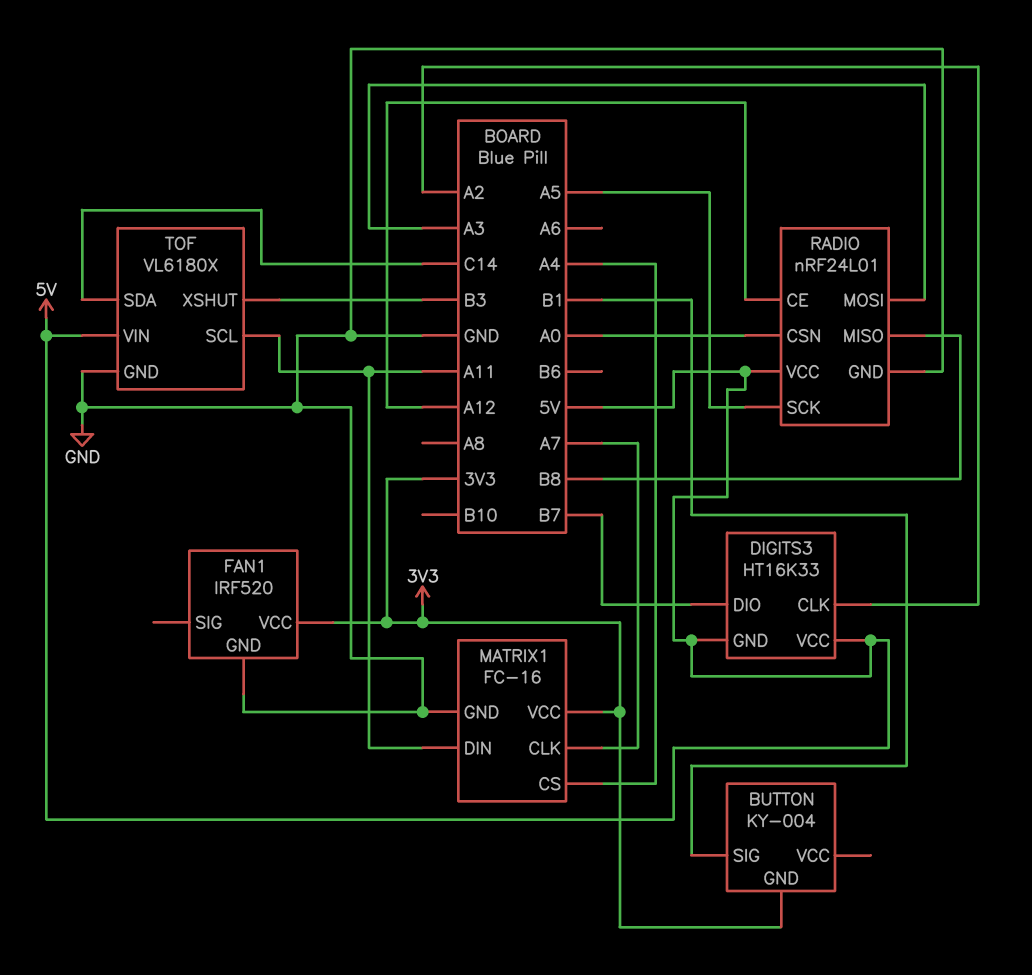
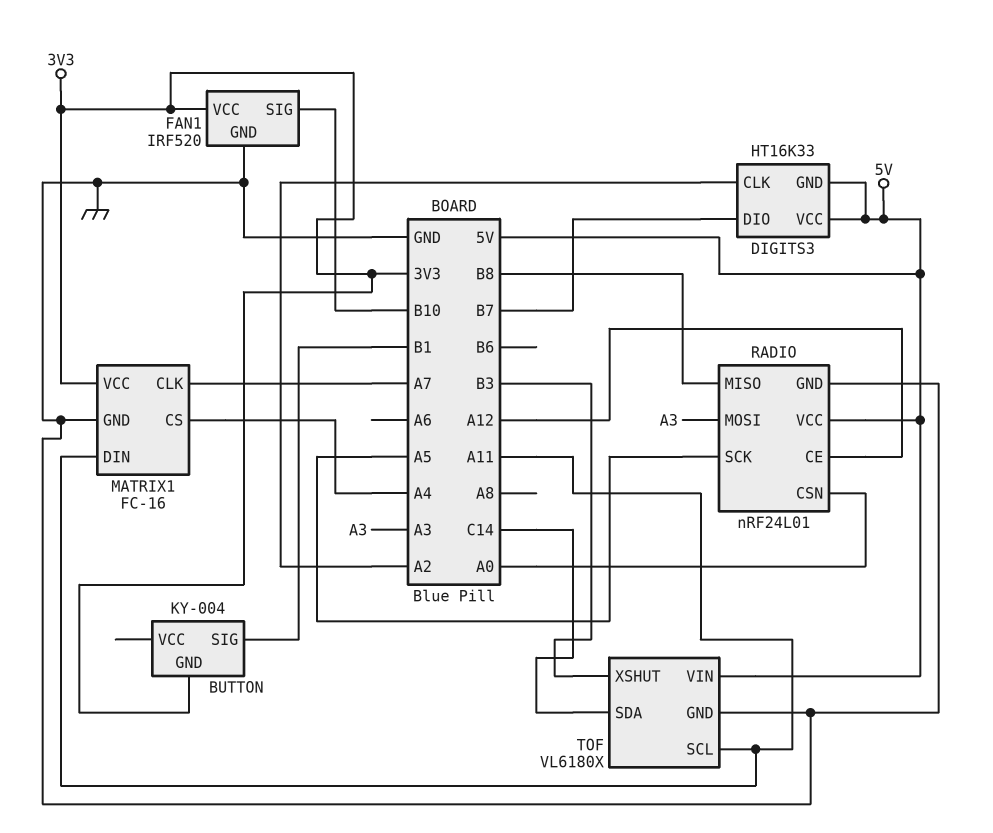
FAN1 pin SIG: none -> B10

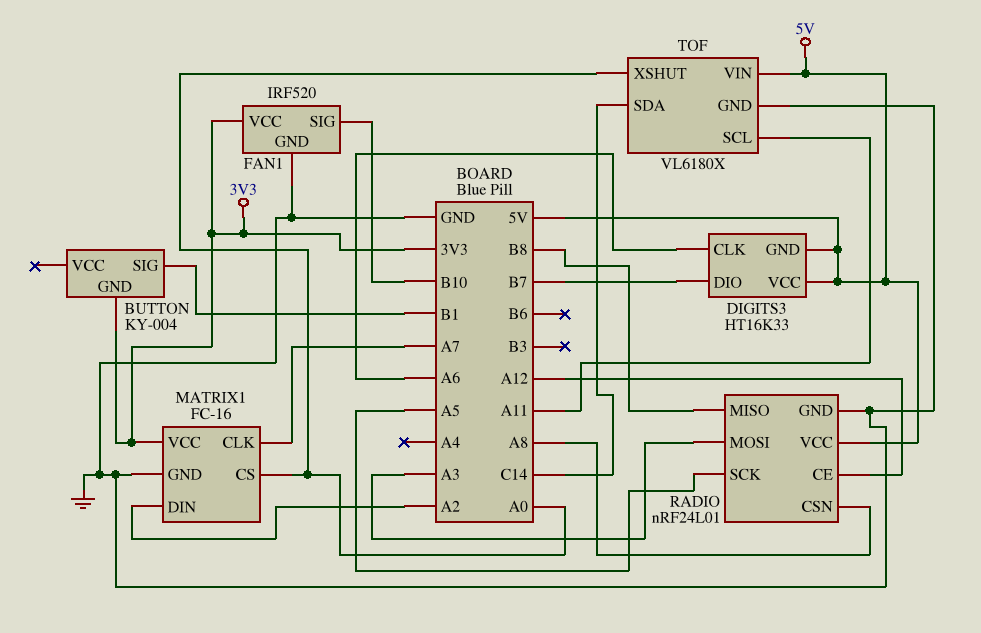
DIGITS3 pin CLK: A2 -> A6
MATRIX1 pin CS: A4 -> A0
MATRIX1 pin DIN: A11 -> A2
RADIO pin CSN: A0 -> A8
TOF pin XSHUT: B3 -> A0

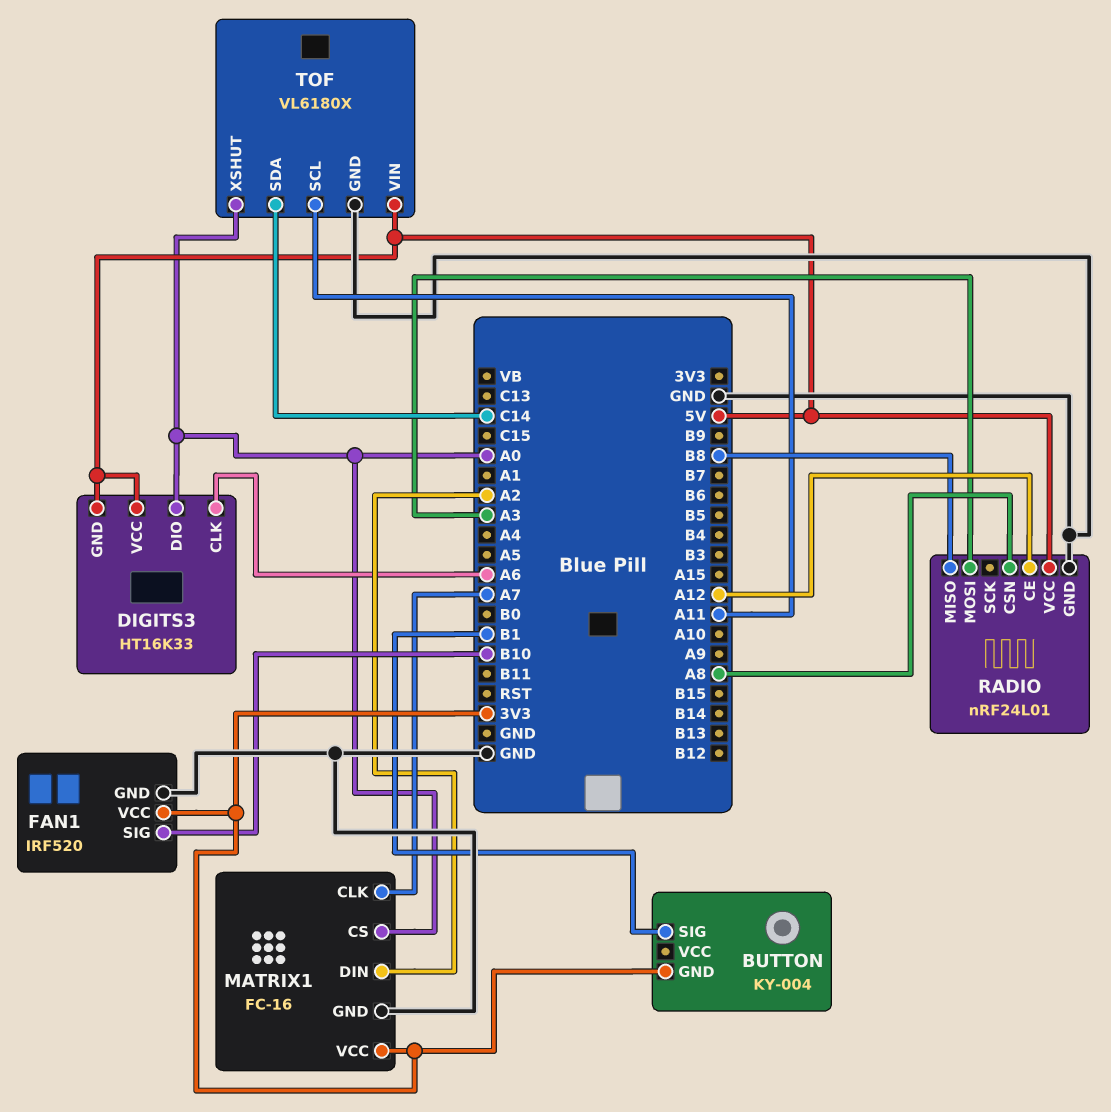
DIGITS3 pin DIO: B7 -> A0
RADIO pin SCK: A5 -> none

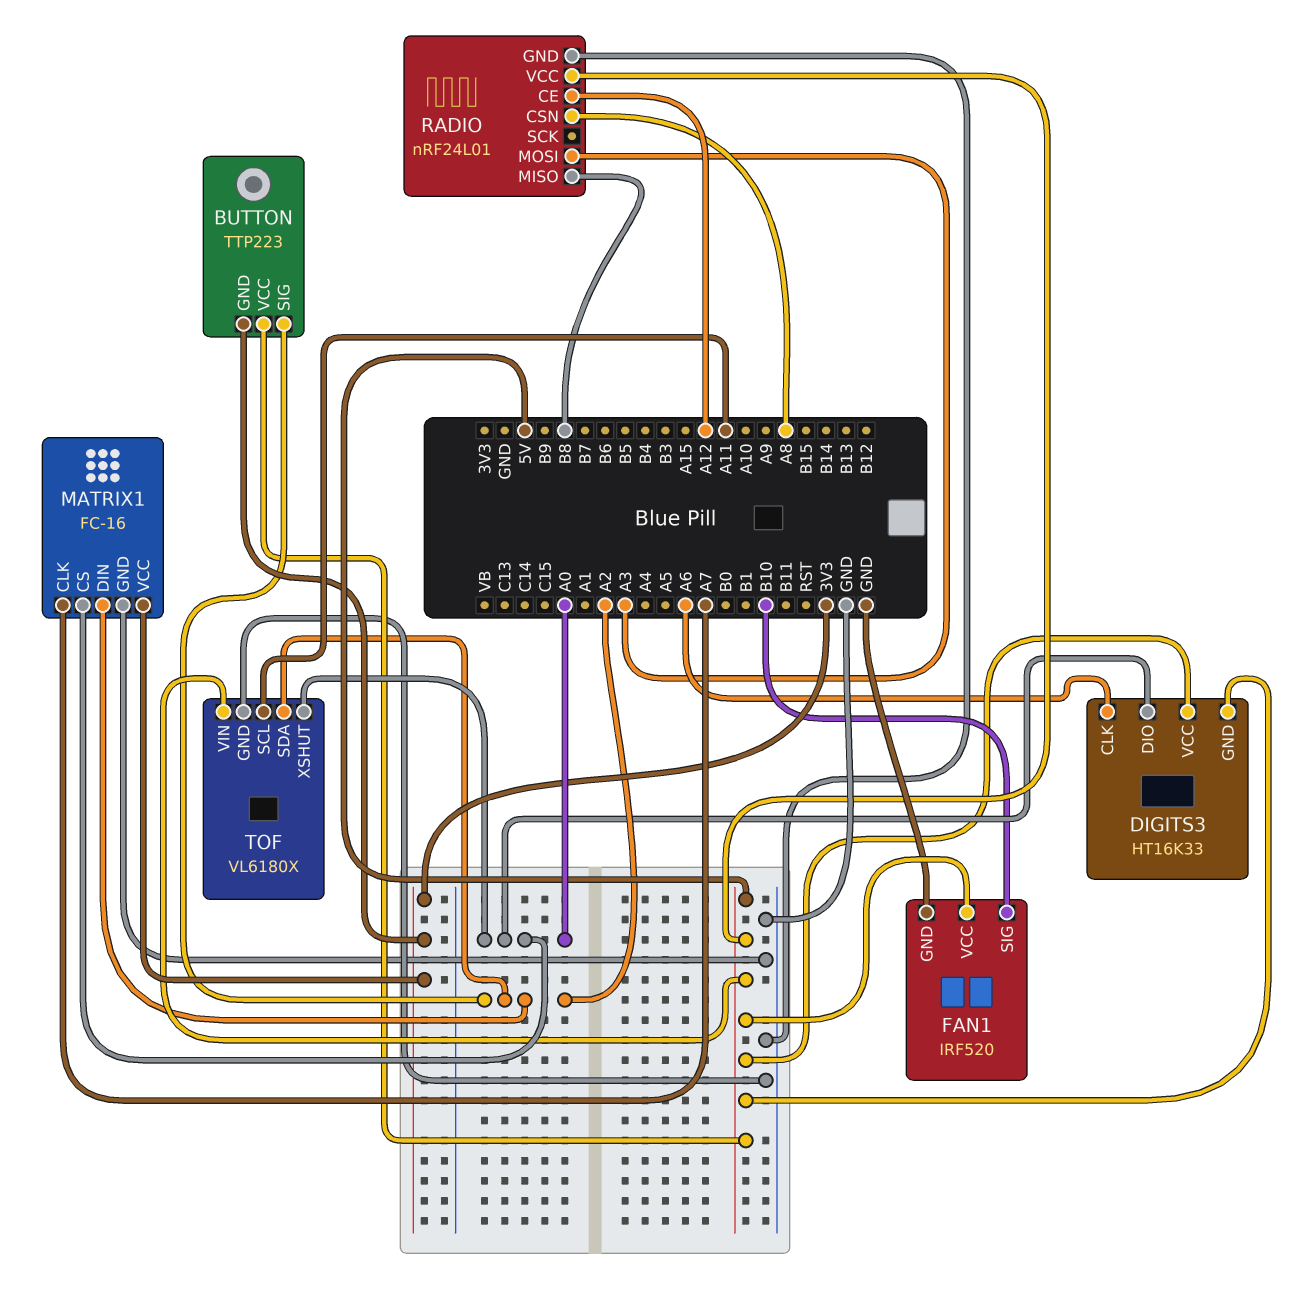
BUTTON: KY-004 -> TTP223
BUTTON pin SIG: B1 -> A2
BUTTON pin VCC: none -> 5V
FAN1 pin VCC: 3V3 -> 5V
TOF pin SDA: C14 -> A2

